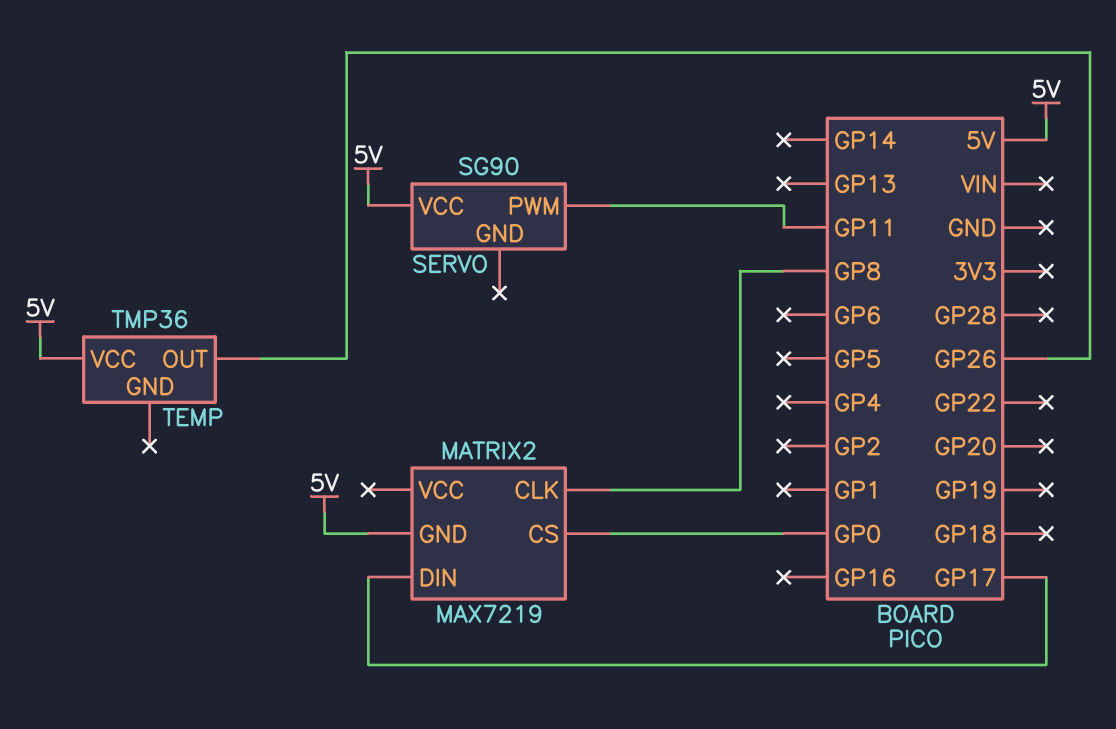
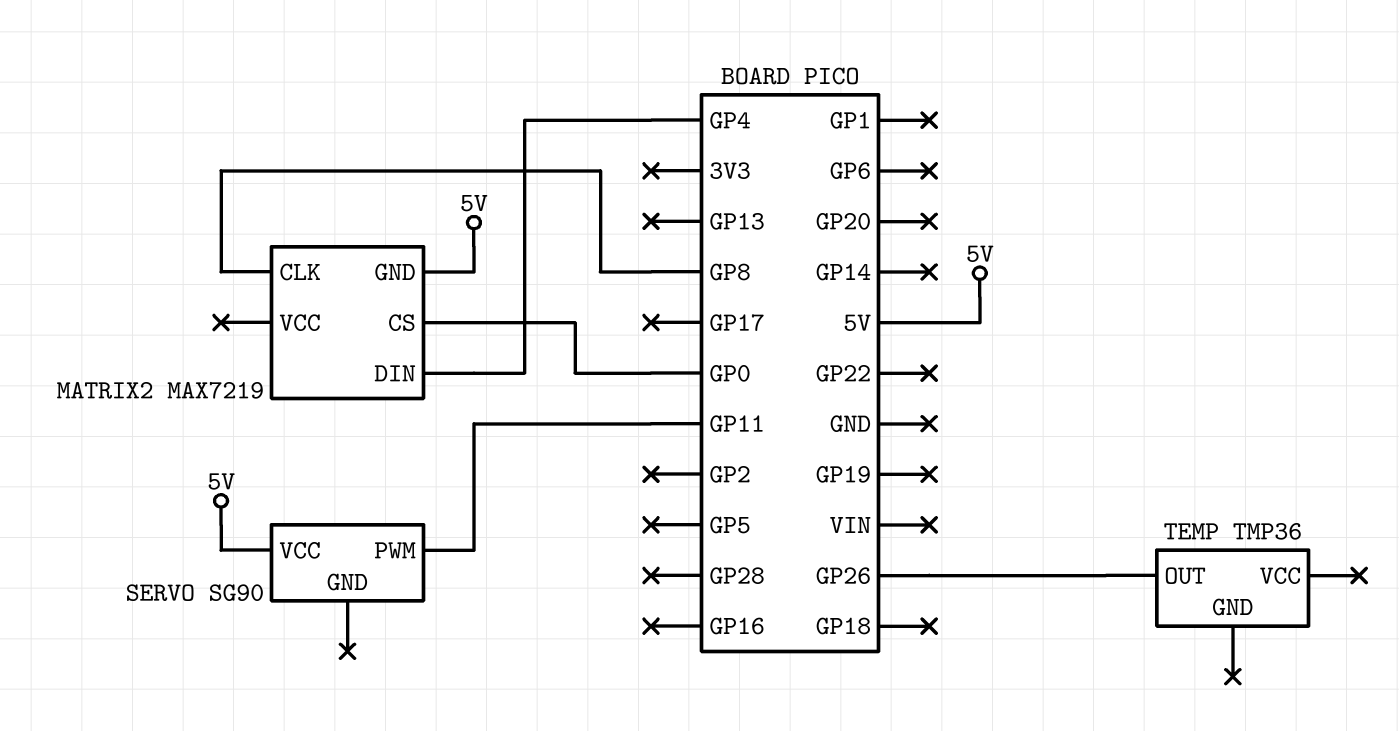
MATRIX2 pin DIN: GP17 -> GP4
TEMP pin VCC: 5V -> none

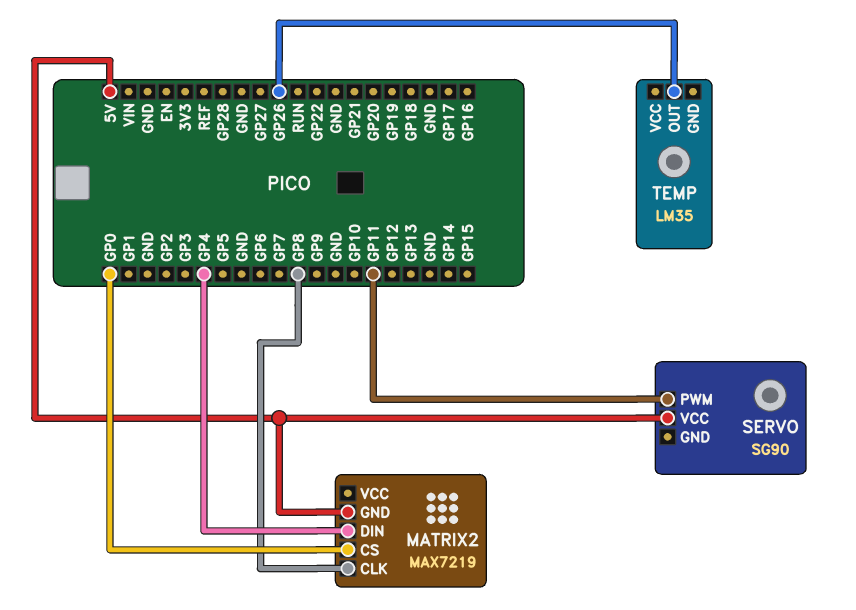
TEMP: TMP36 -> LM35

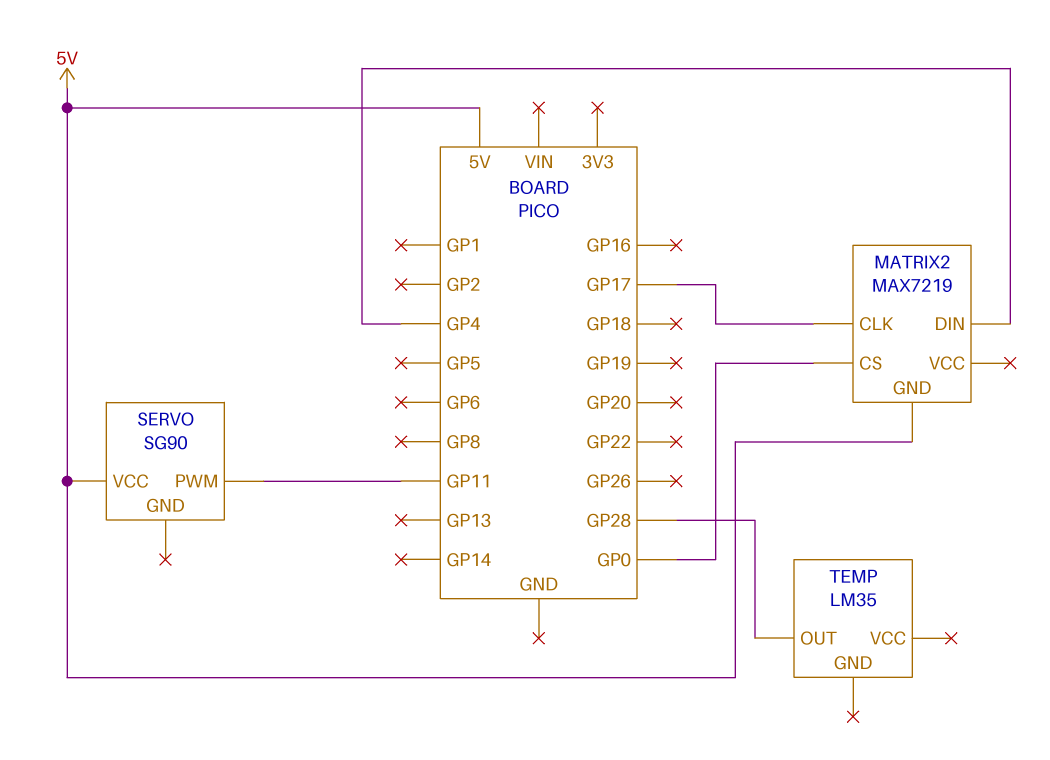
MATRIX2 pin CLK: GP8 -> GP17
TEMP pin OUT: GP26 -> GP28

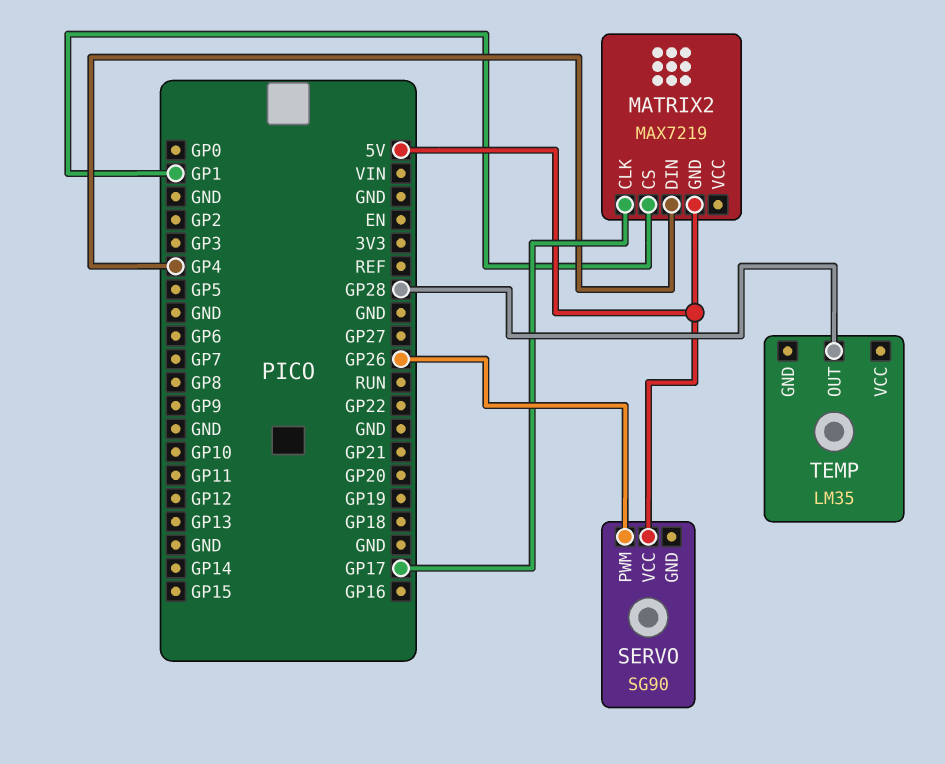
MATRIX2 pin CS: GP0 -> GP1
SERVO pin PWM: GP11 -> GP26

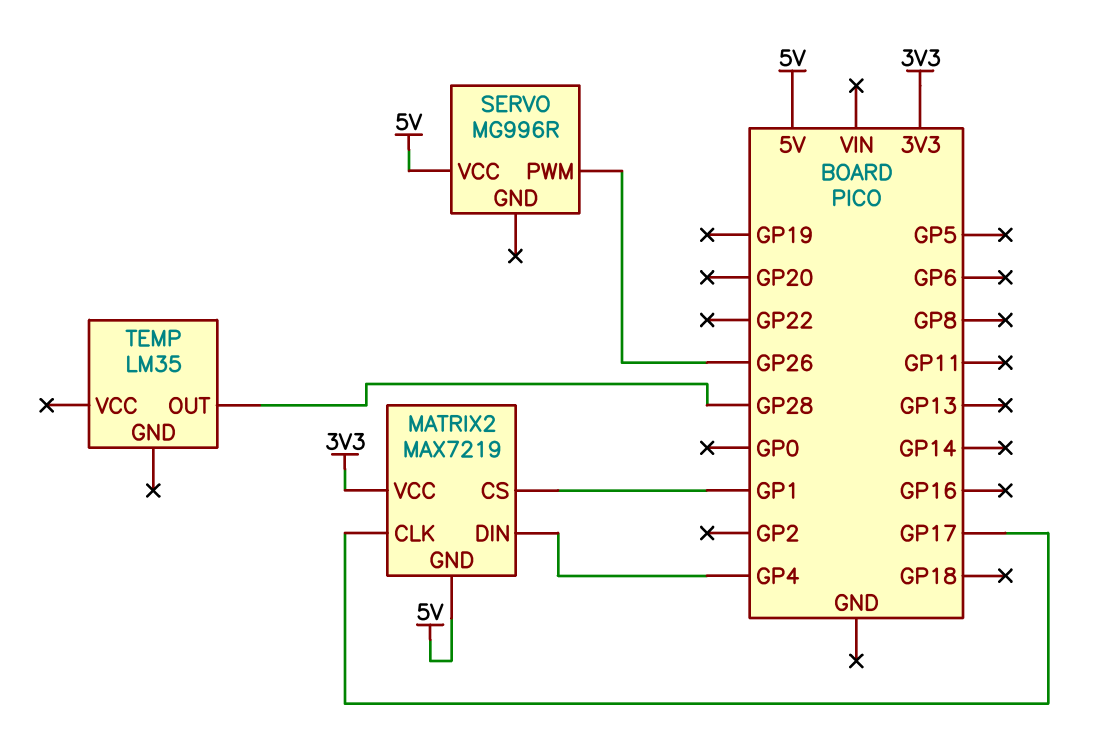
MATRIX2 pin VCC: none -> 3V3
SERVO: SG90 -> MG996R

